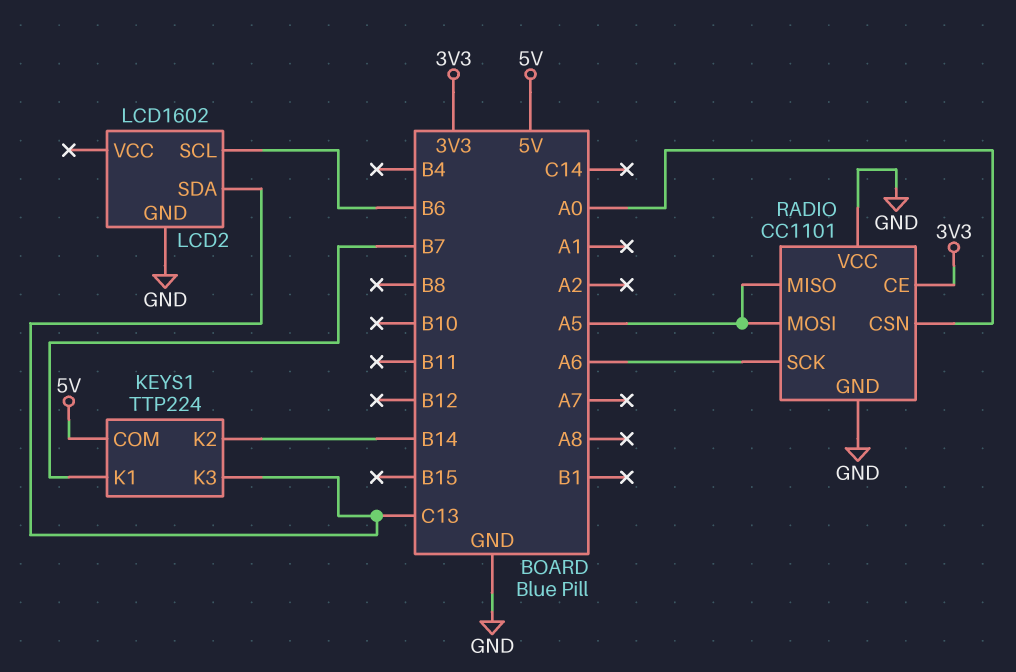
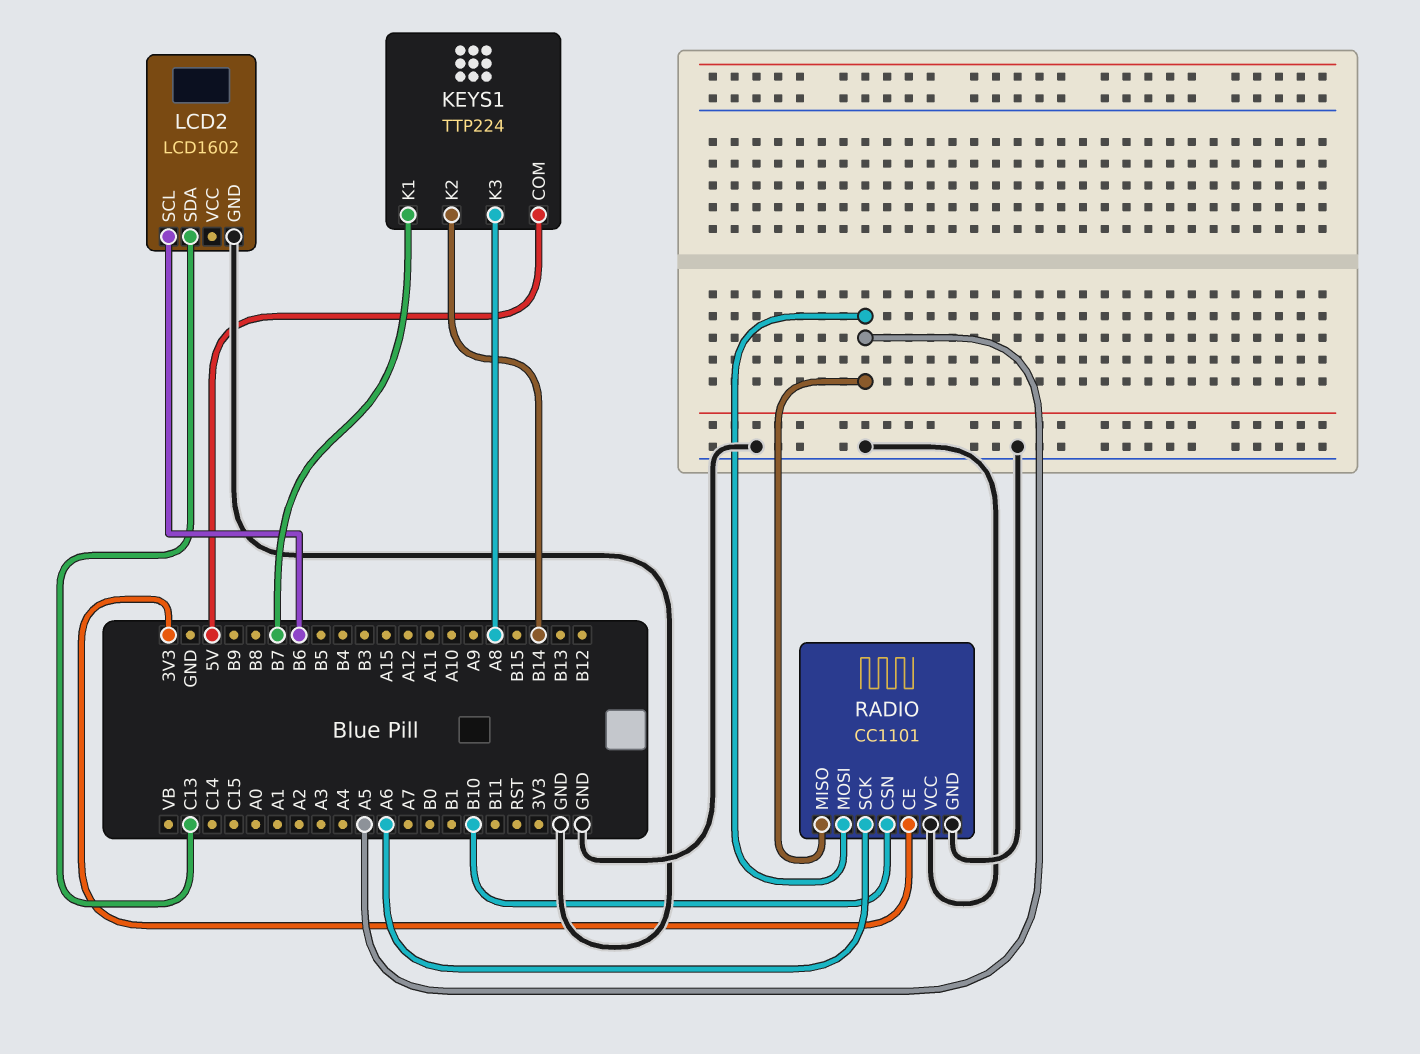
KEYS1 pin K3: C13 -> A8
RADIO pin CSN: A0 -> B10

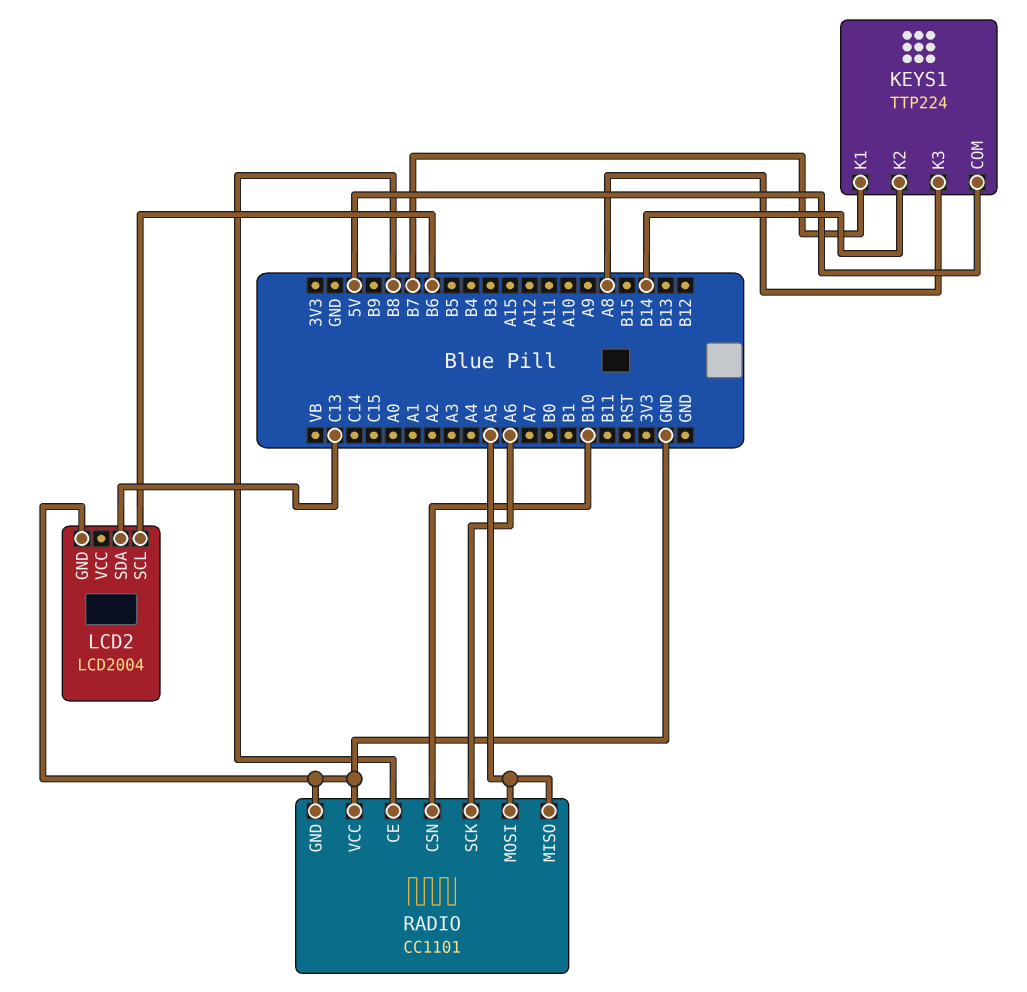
LCD2: LCD1602 -> LCD2004
RADIO pin CE: 3V3 -> B8

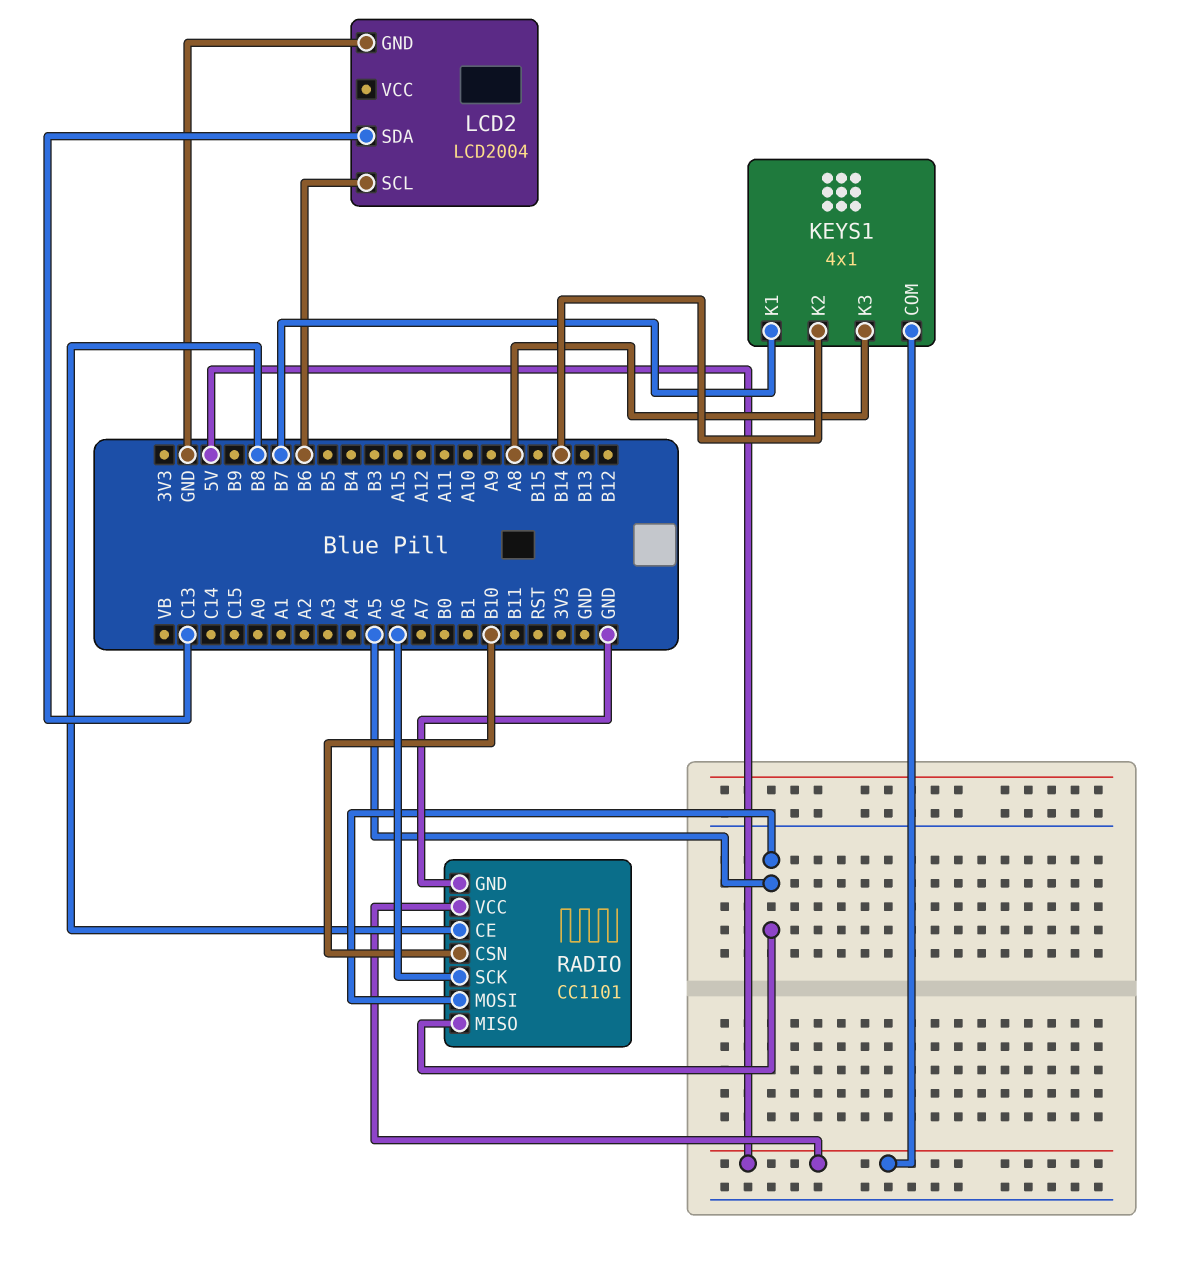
KEYS1: TTP224 -> 4x1
RADIO pin VCC: GND -> 5V

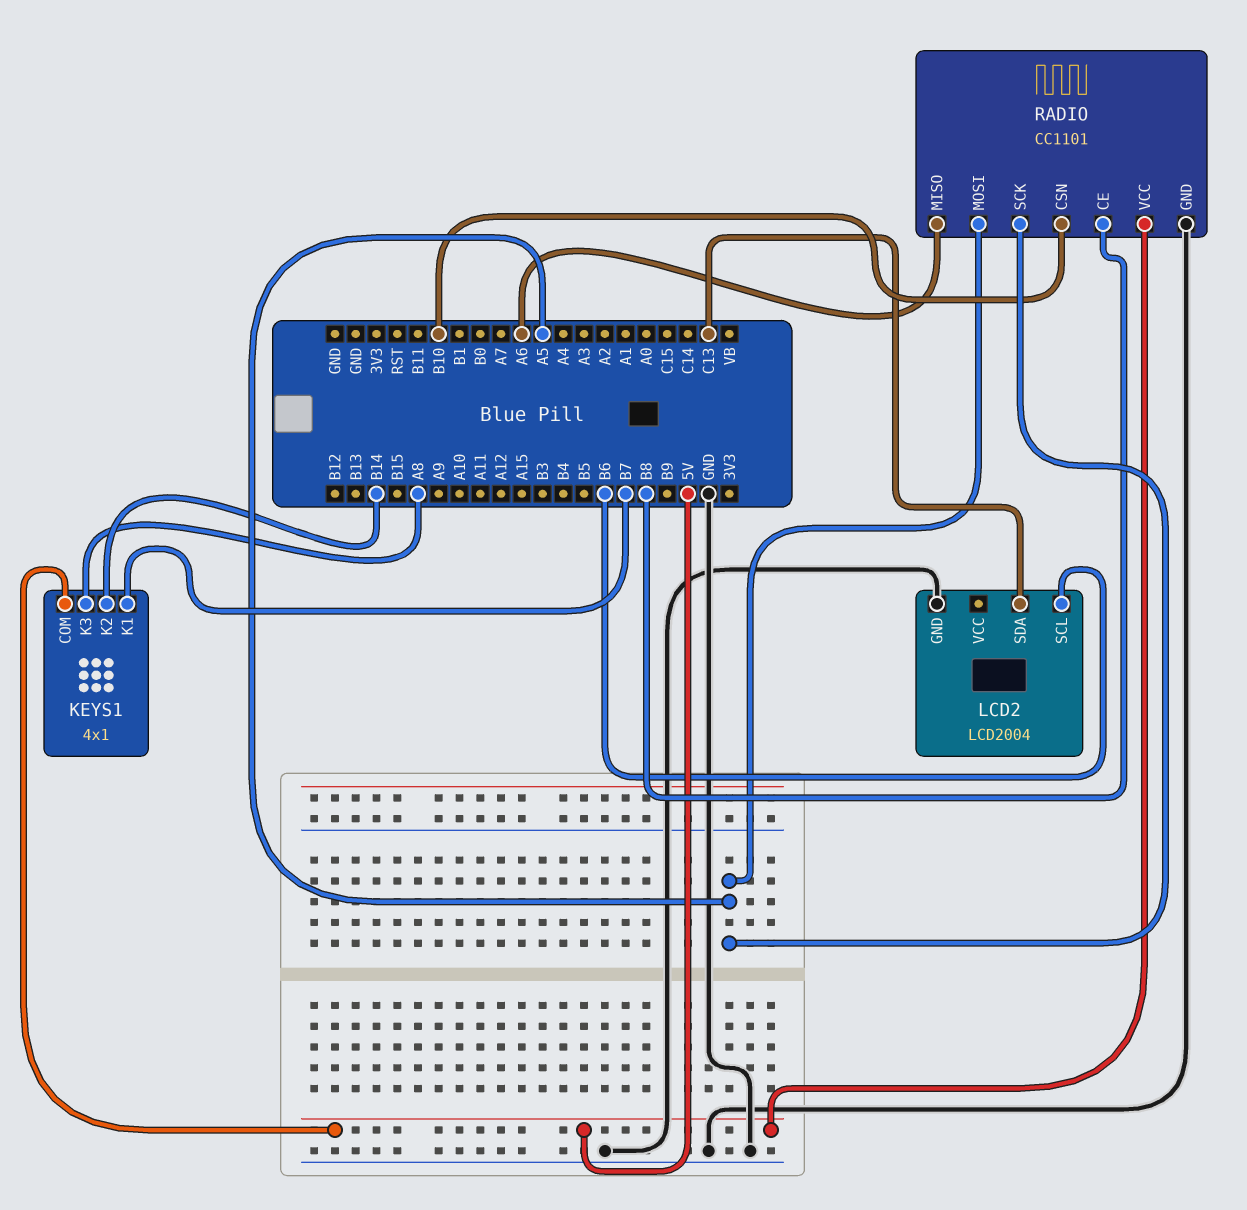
RADIO pin MISO: A5 -> A6
RADIO pin SCK: A6 -> A5

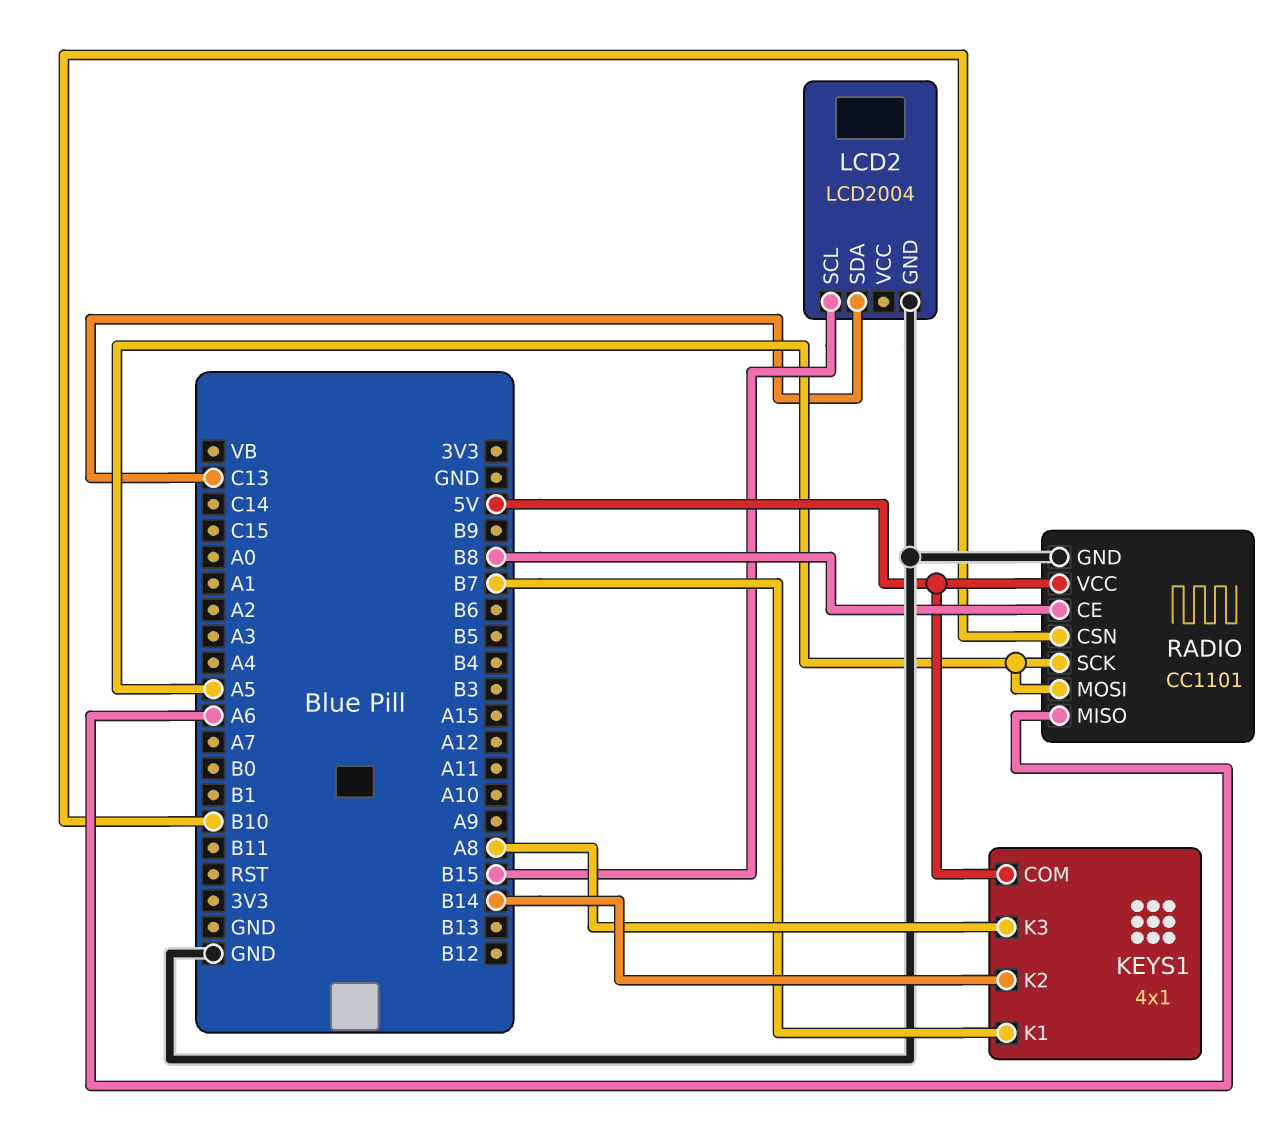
LCD2 pin SCL: B6 -> B15

